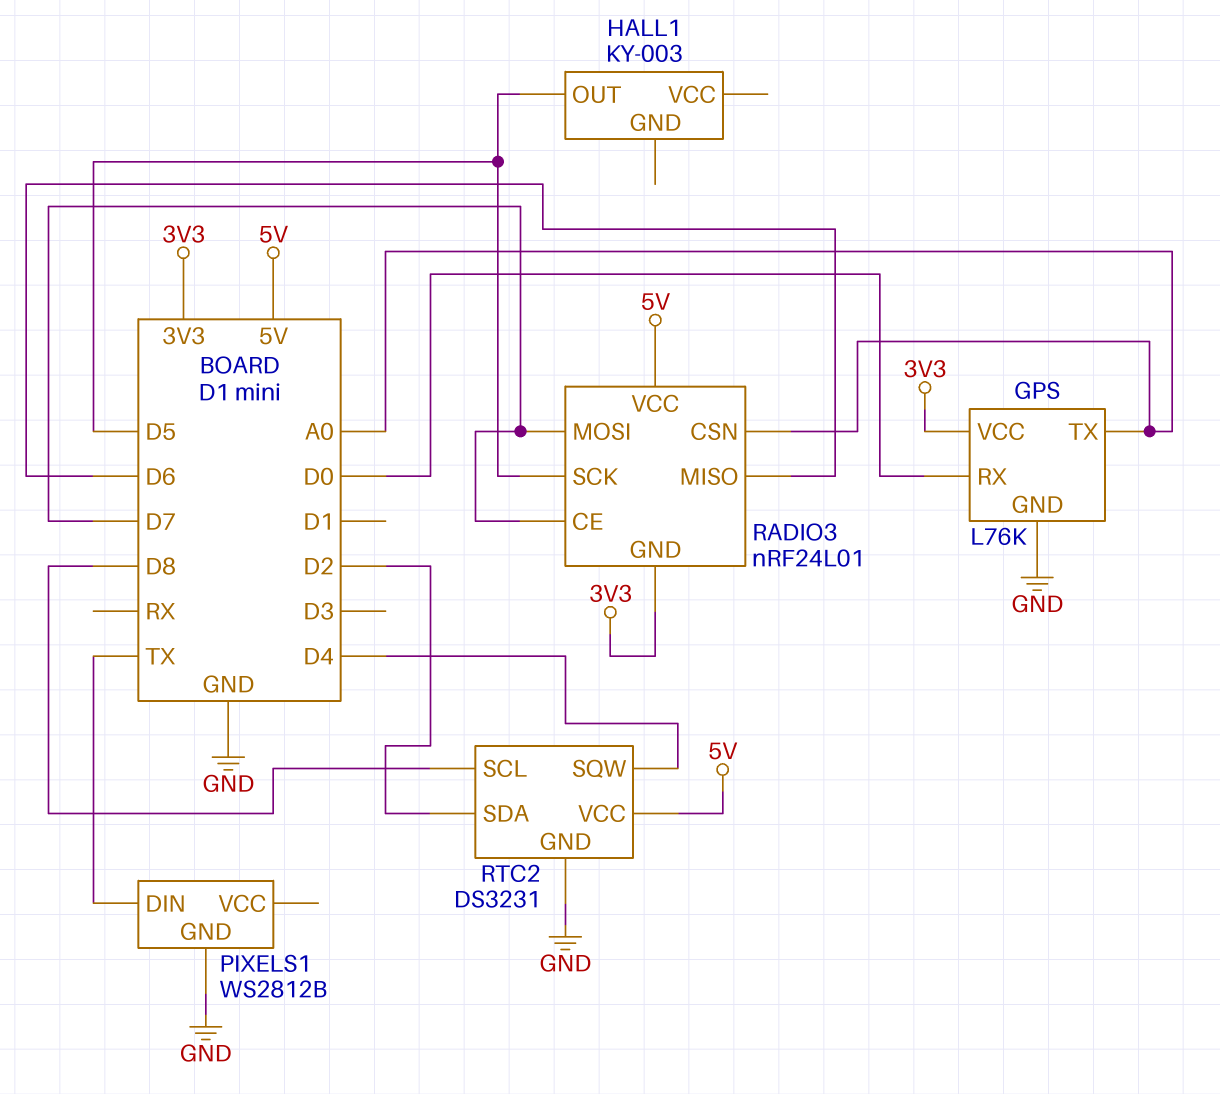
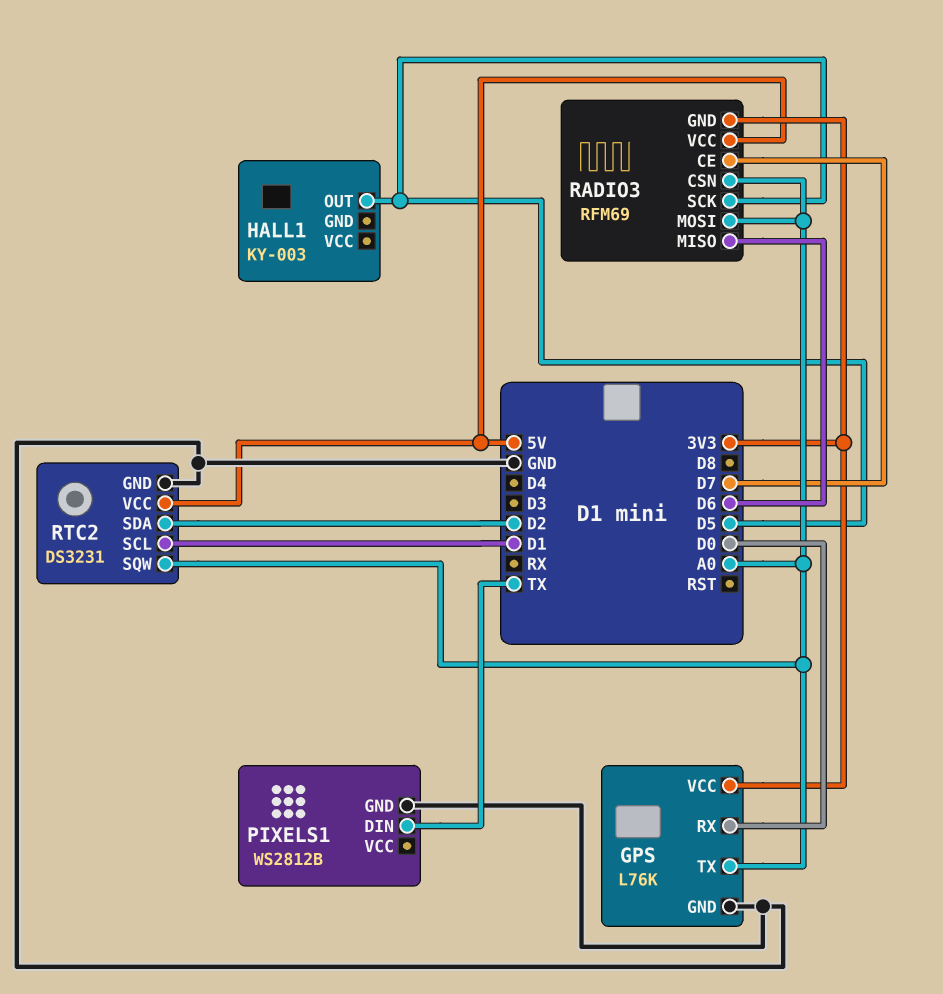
RADIO3: nRF24L01 -> RFM69
RADIO3 pin MOSI: D7 -> A0
RTC2 pin SCL: D8 -> D1
RTC2 pin SQW: D4 -> A0

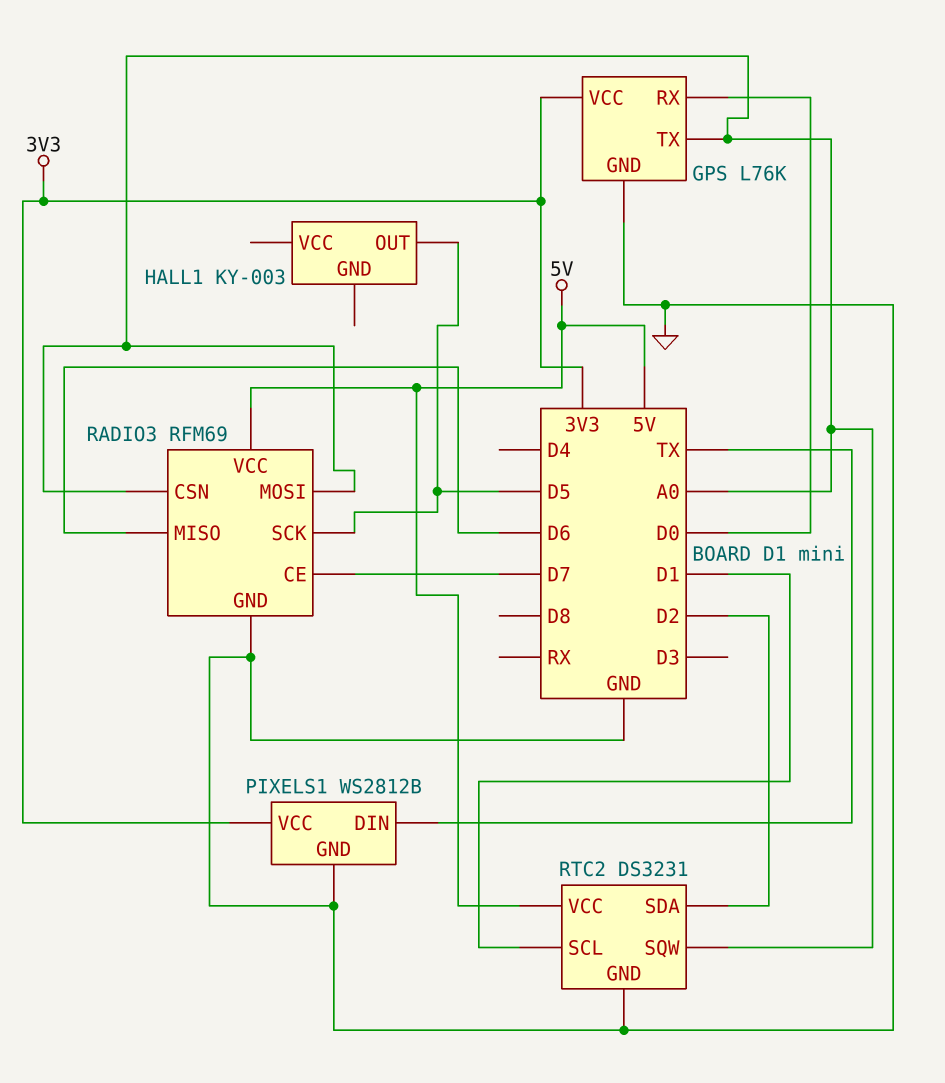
PIXELS1 pin VCC: none -> 3V3
RADIO3 pin GND: 3V3 -> GND

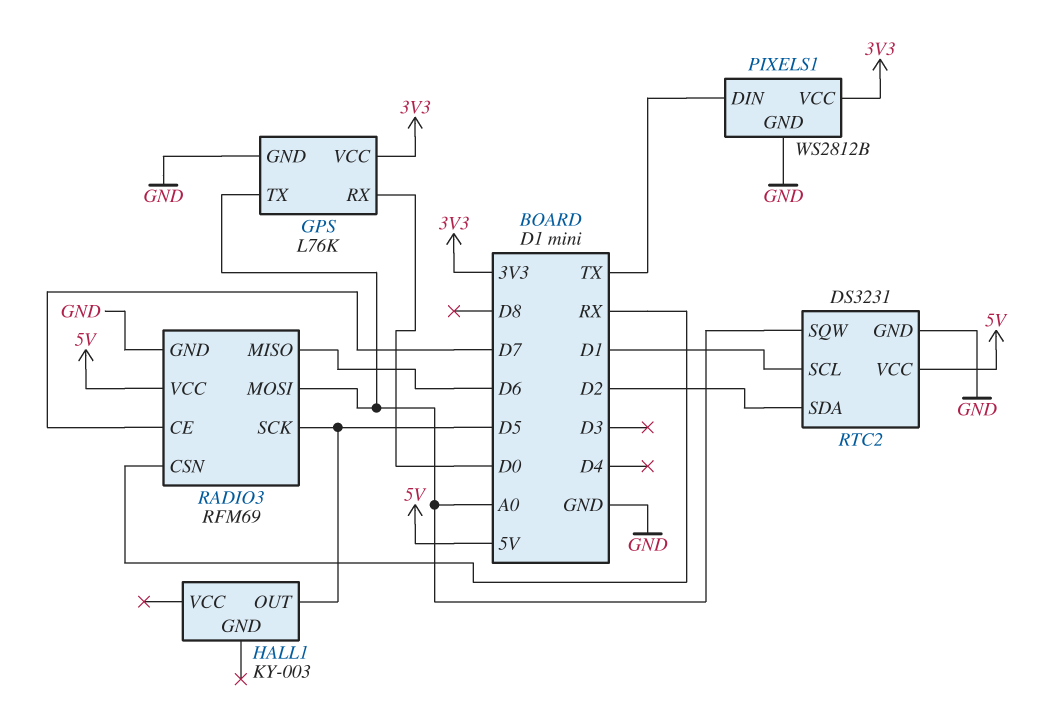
RADIO3 pin CSN: A0 -> RX

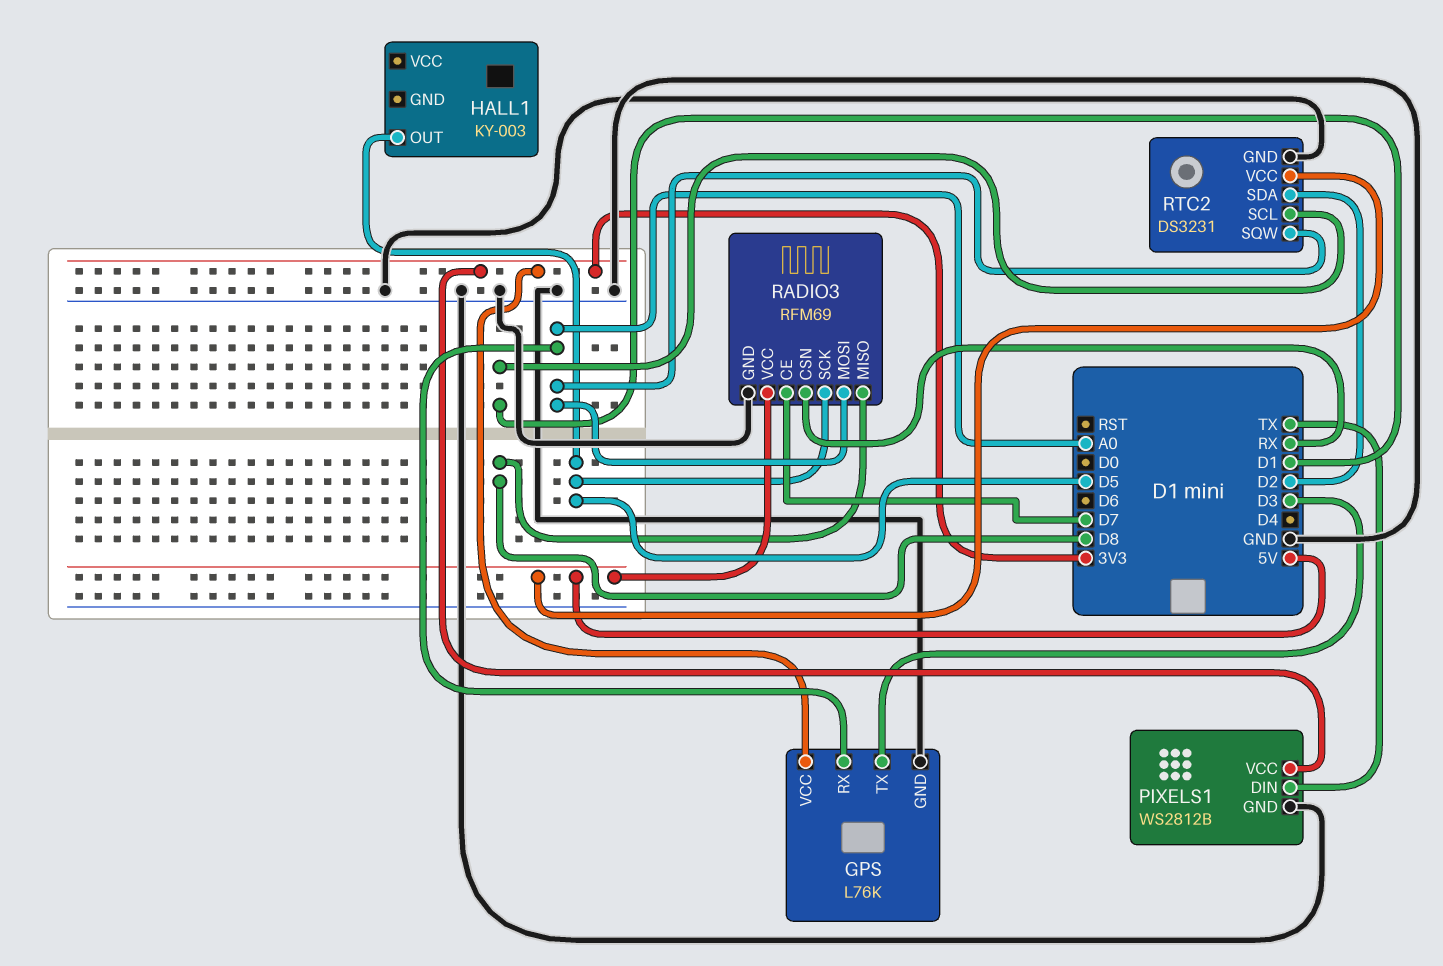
GPS pin RX: D0 -> A0
GPS pin TX: A0 -> D3
RADIO3 pin MISO: D6 -> D8

